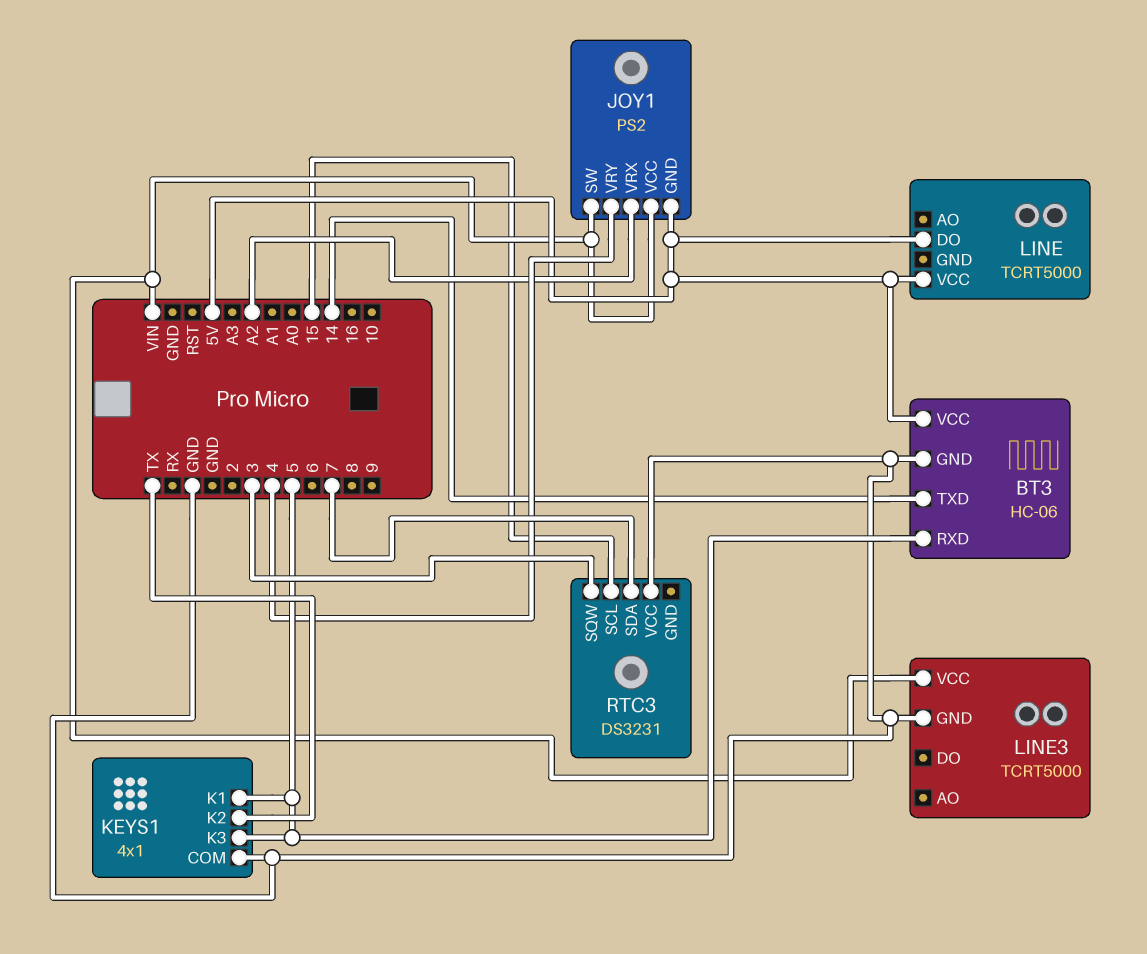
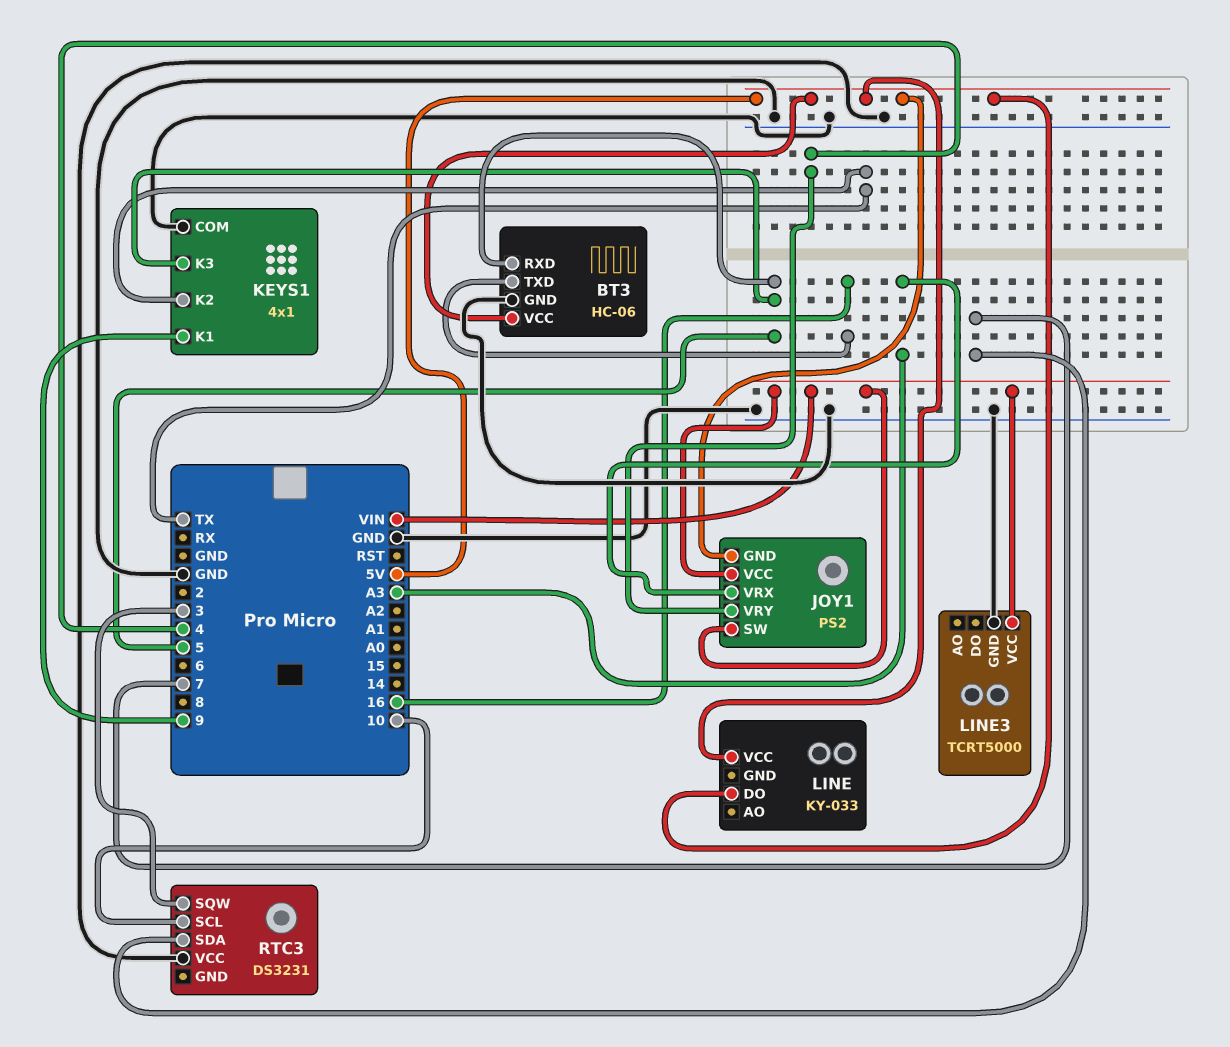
BT3 pin TXD: 14 -> 16
JOY1 pin VRX: A2 -> A3
KEYS1 pin K1: 5 -> 9
LINE: TCRT5000 -> KY-033
RTC3 pin SCL: 15 -> 10

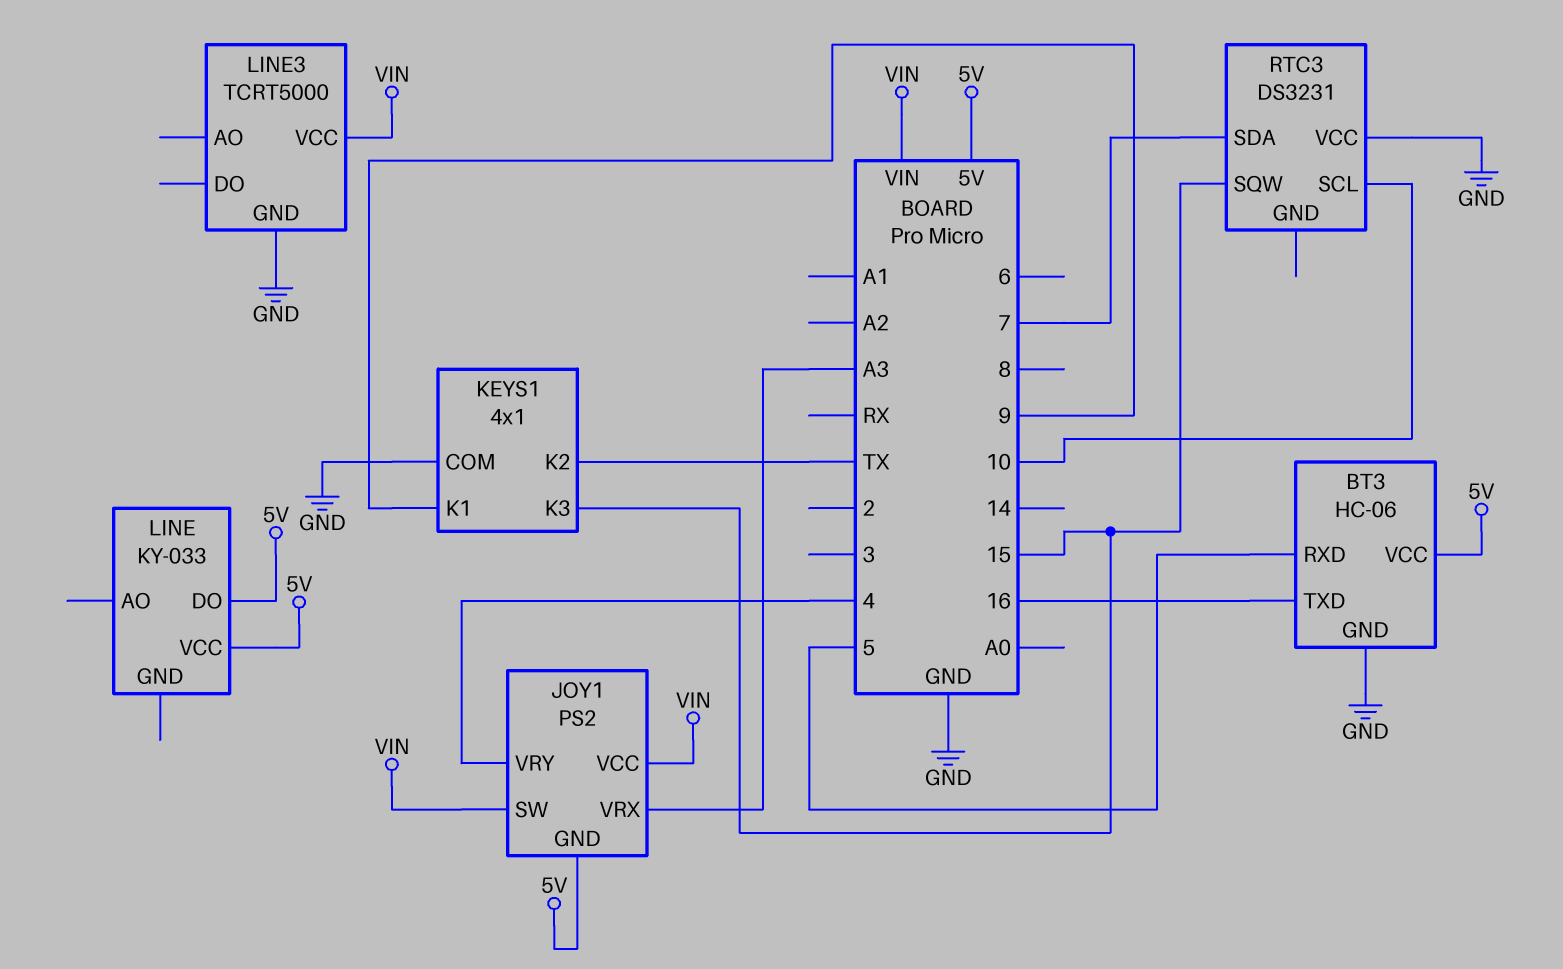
KEYS1 pin K3: 5 -> 15
RTC3 pin SQW: 3 -> 15

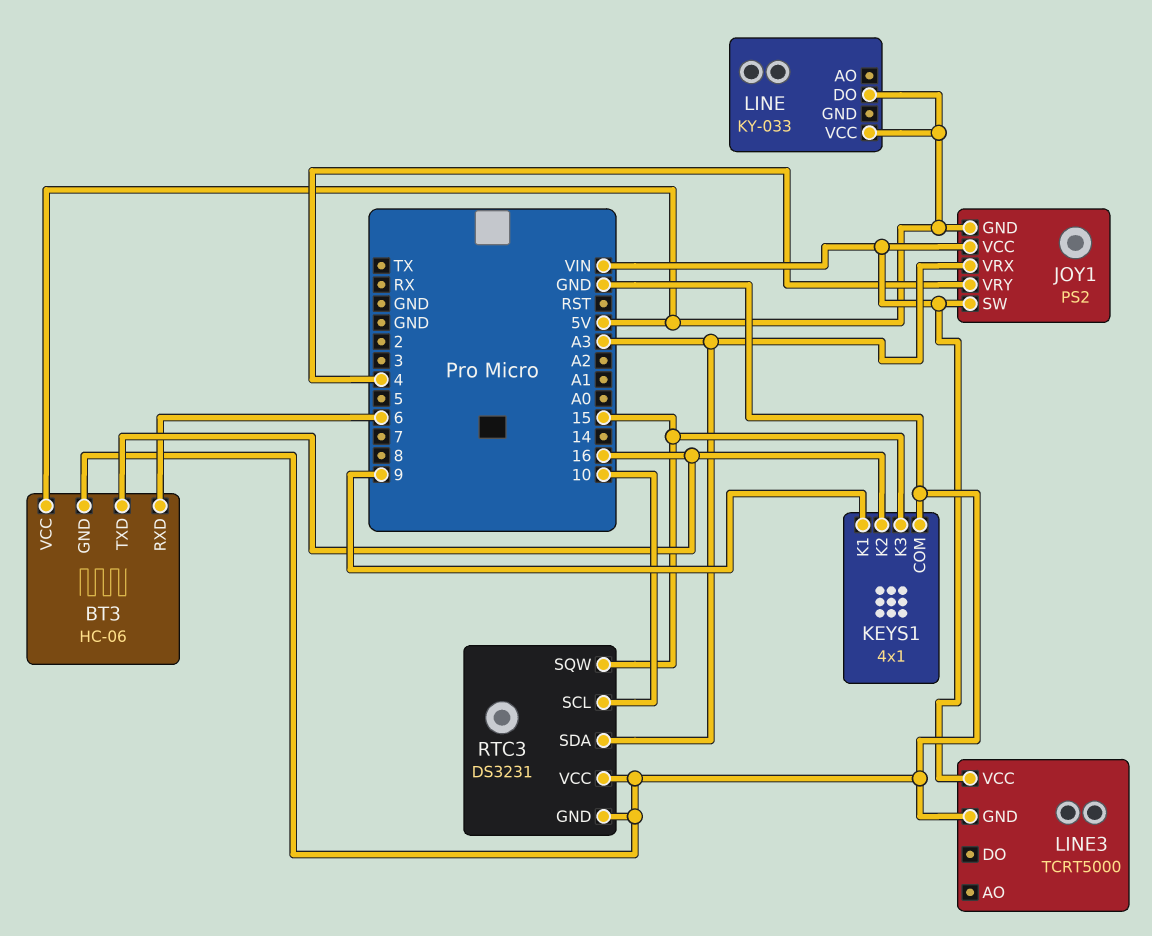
BT3 pin RXD: 5 -> 6
KEYS1 pin K2: TX -> 16
RTC3 pin GND: none -> GND
RTC3 pin SDA: 7 -> A3

